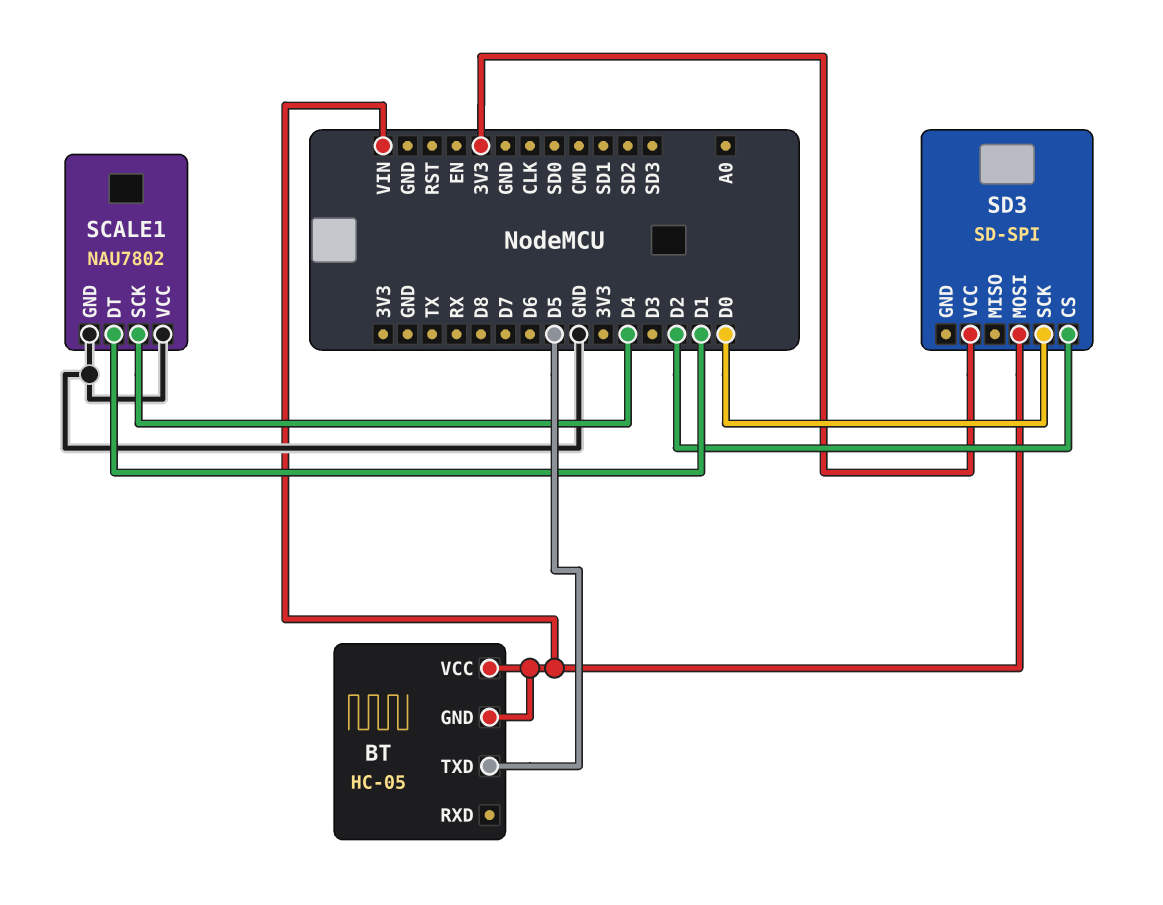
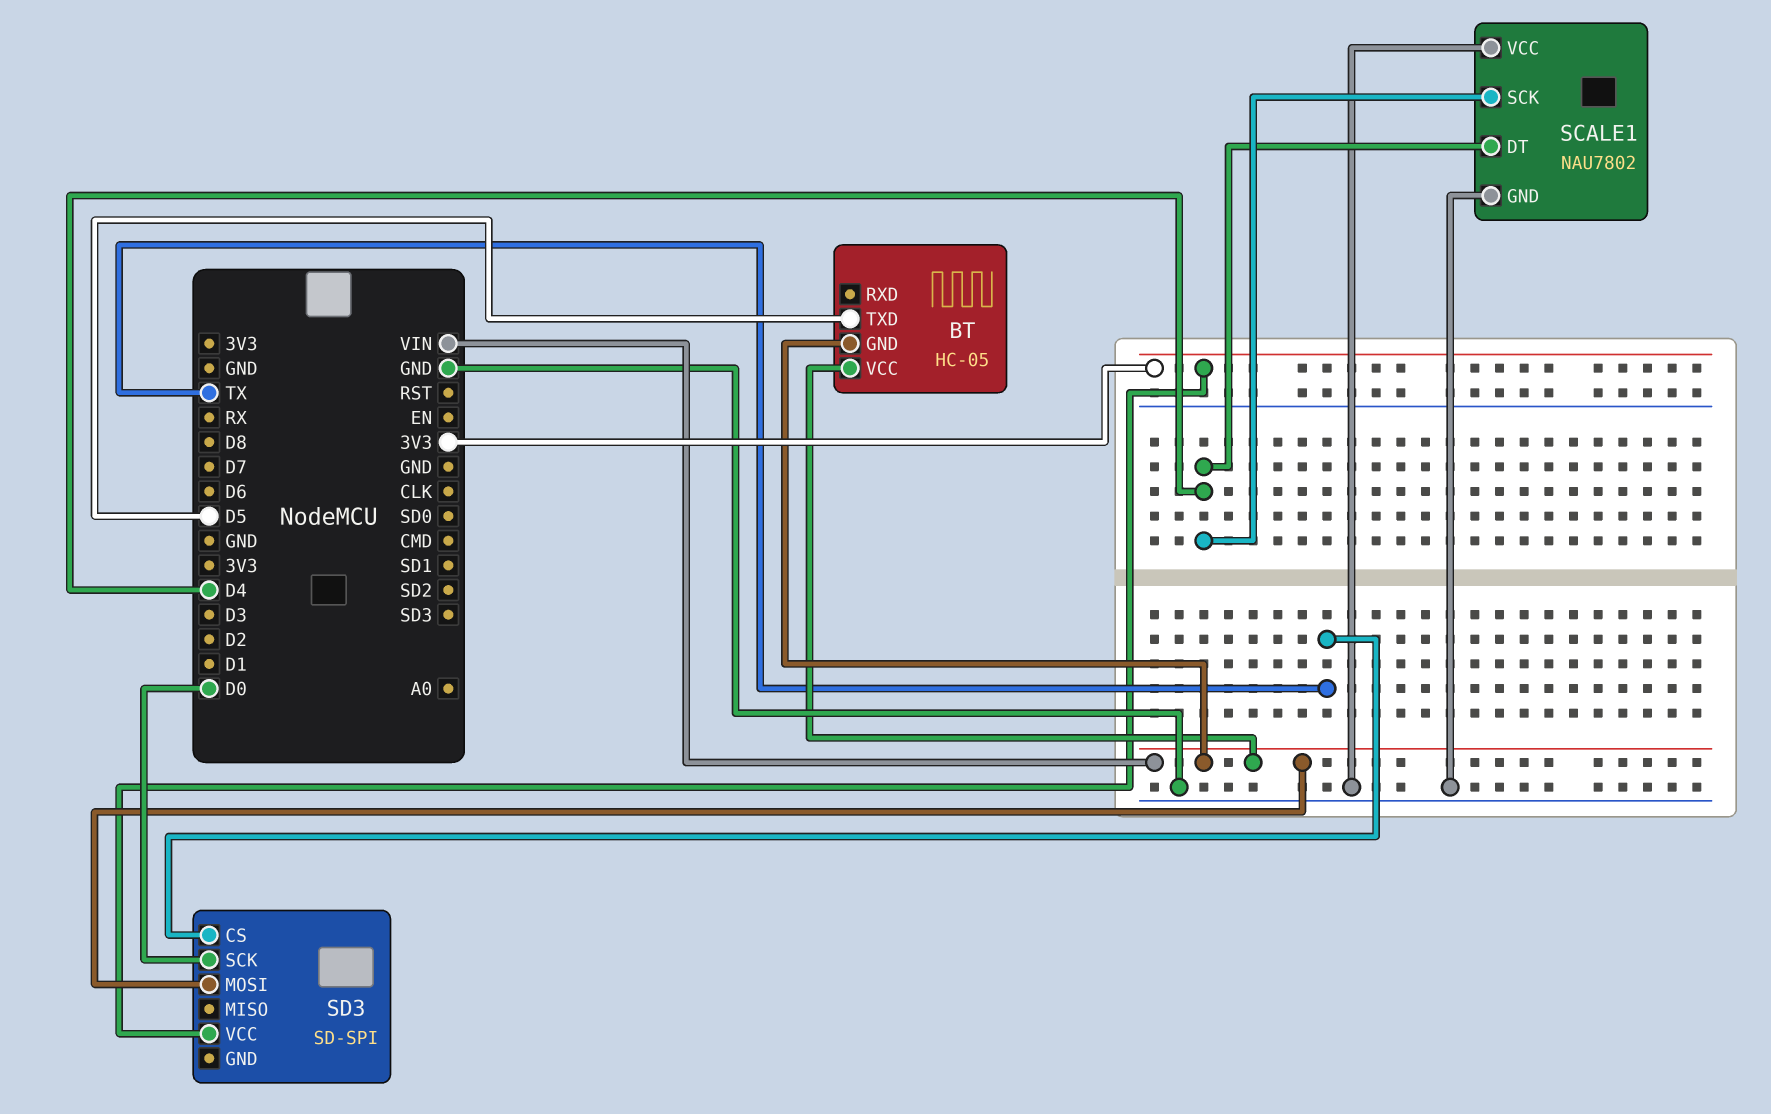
SCALE1 pin DT: D1 -> D4
SD3 pin CS: D2 -> TX

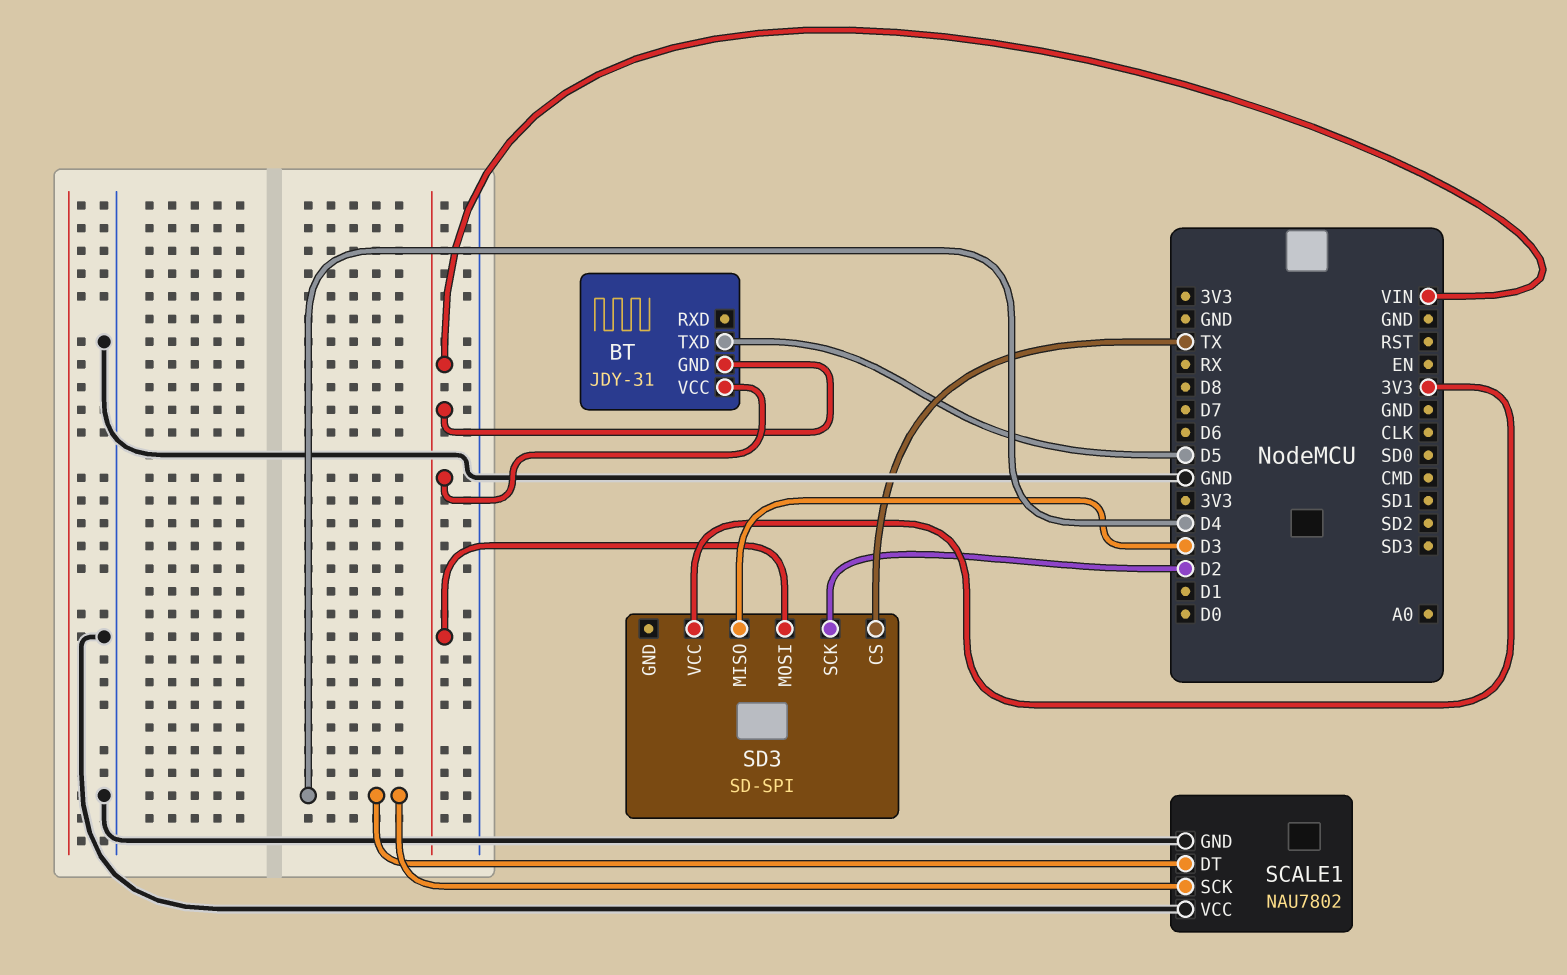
BT: HC-05 -> JDY-31
SD3 pin MISO: none -> D3
SD3 pin SCK: D0 -> D2

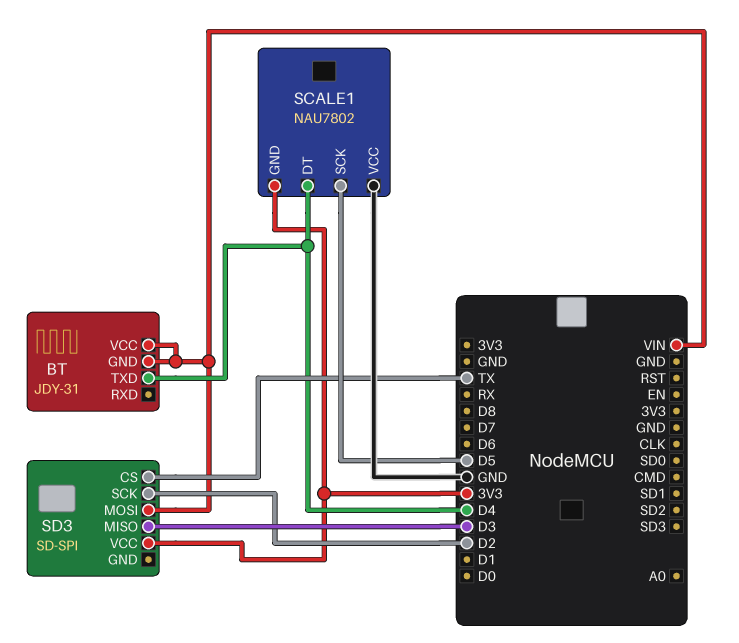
BT pin TXD: D5 -> D4
SCALE1 pin GND: GND -> 3V3
SCALE1 pin SCK: D4 -> D5

